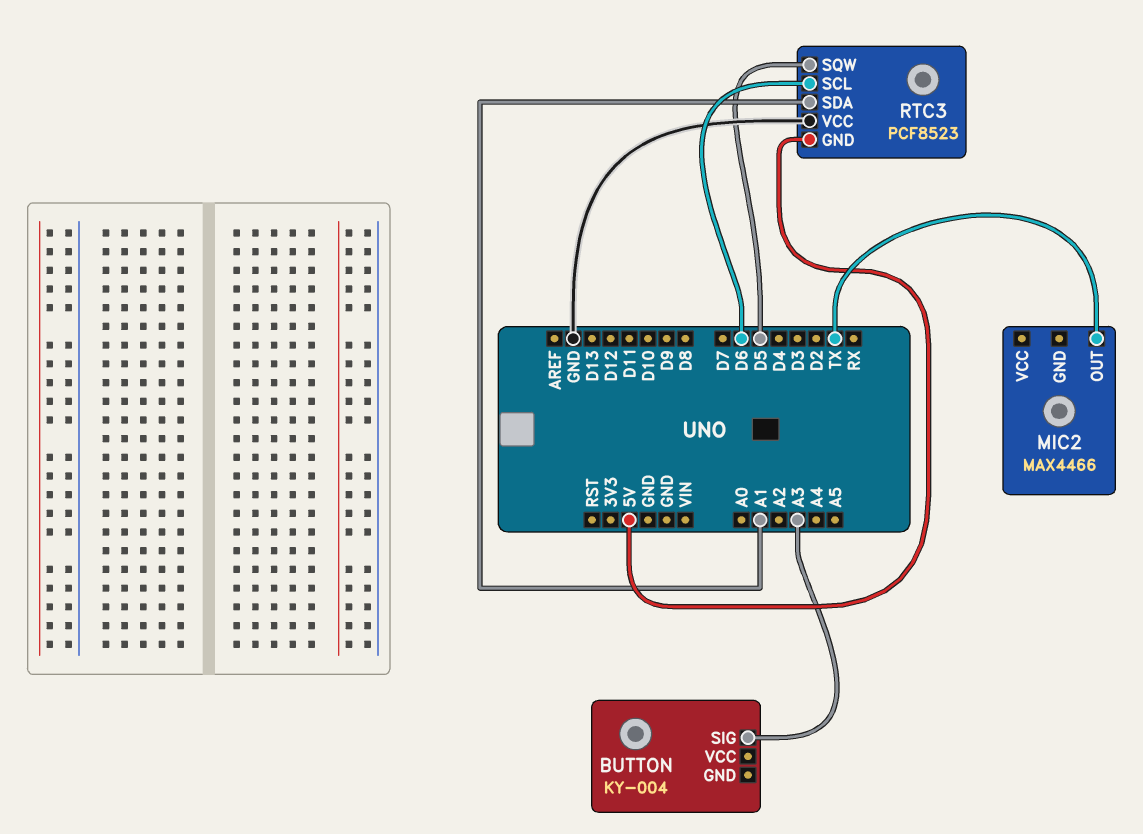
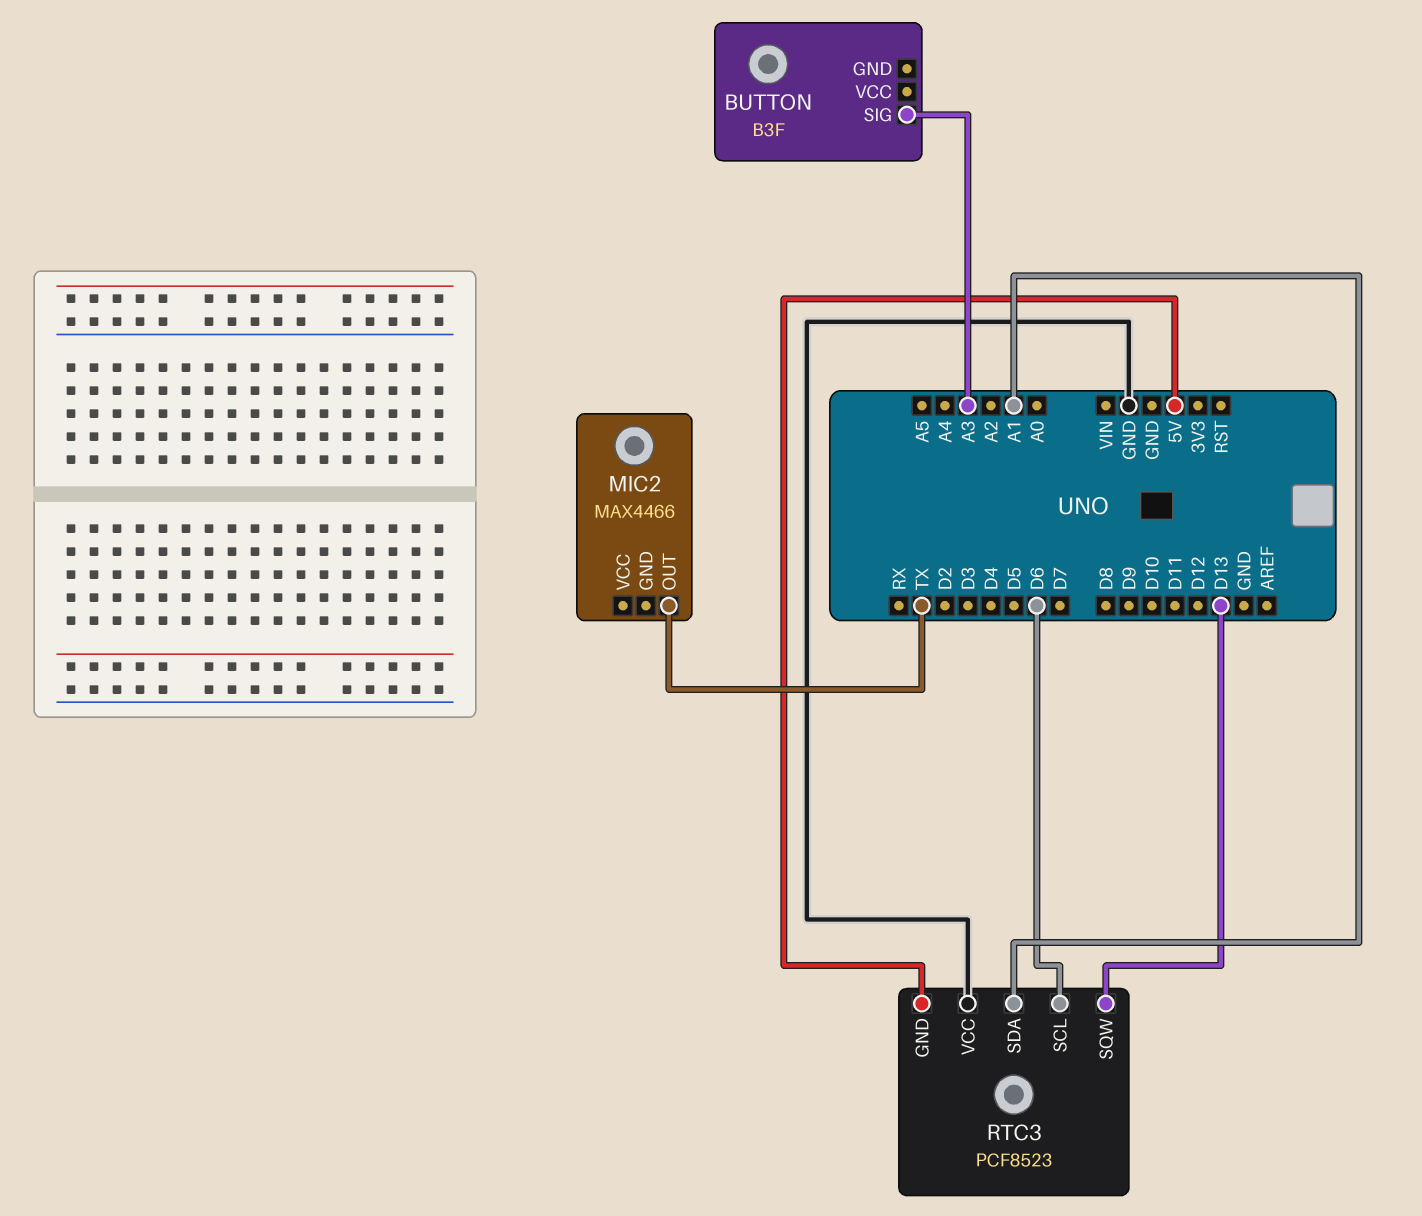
BUTTON: KY-004 -> B3F
RTC3 pin SQW: D5 -> D13

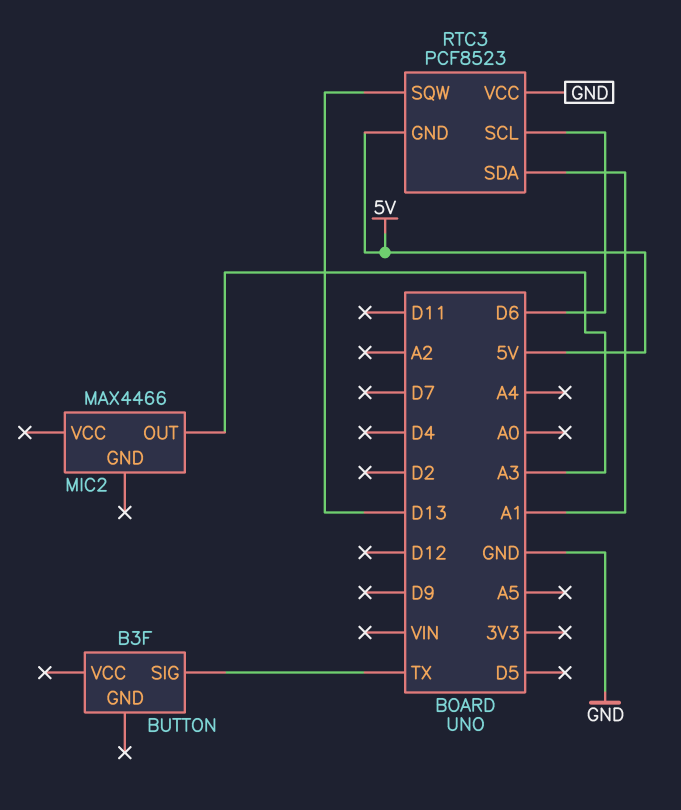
BUTTON pin SIG: A3 -> TX
MIC2 pin OUT: TX -> A3

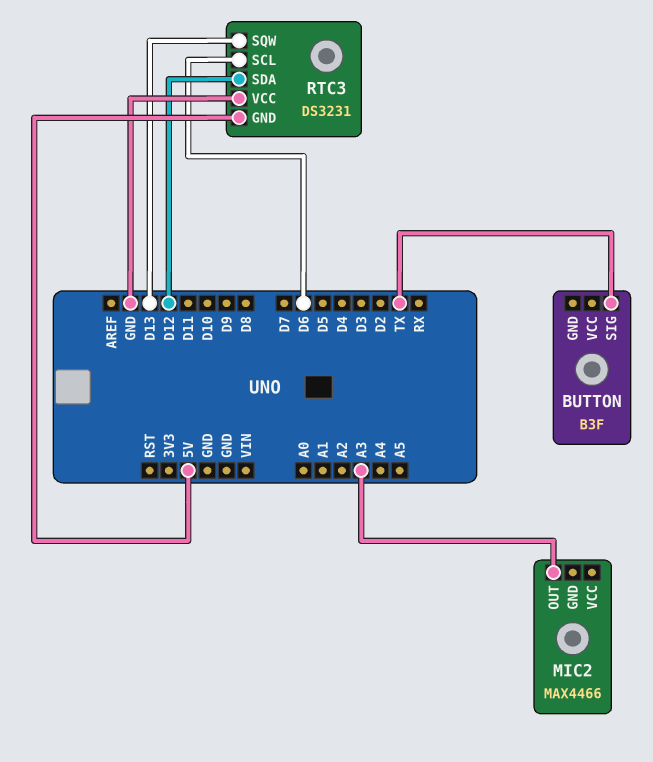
RTC3: PCF8523 -> DS3231
RTC3 pin SDA: A1 -> D12

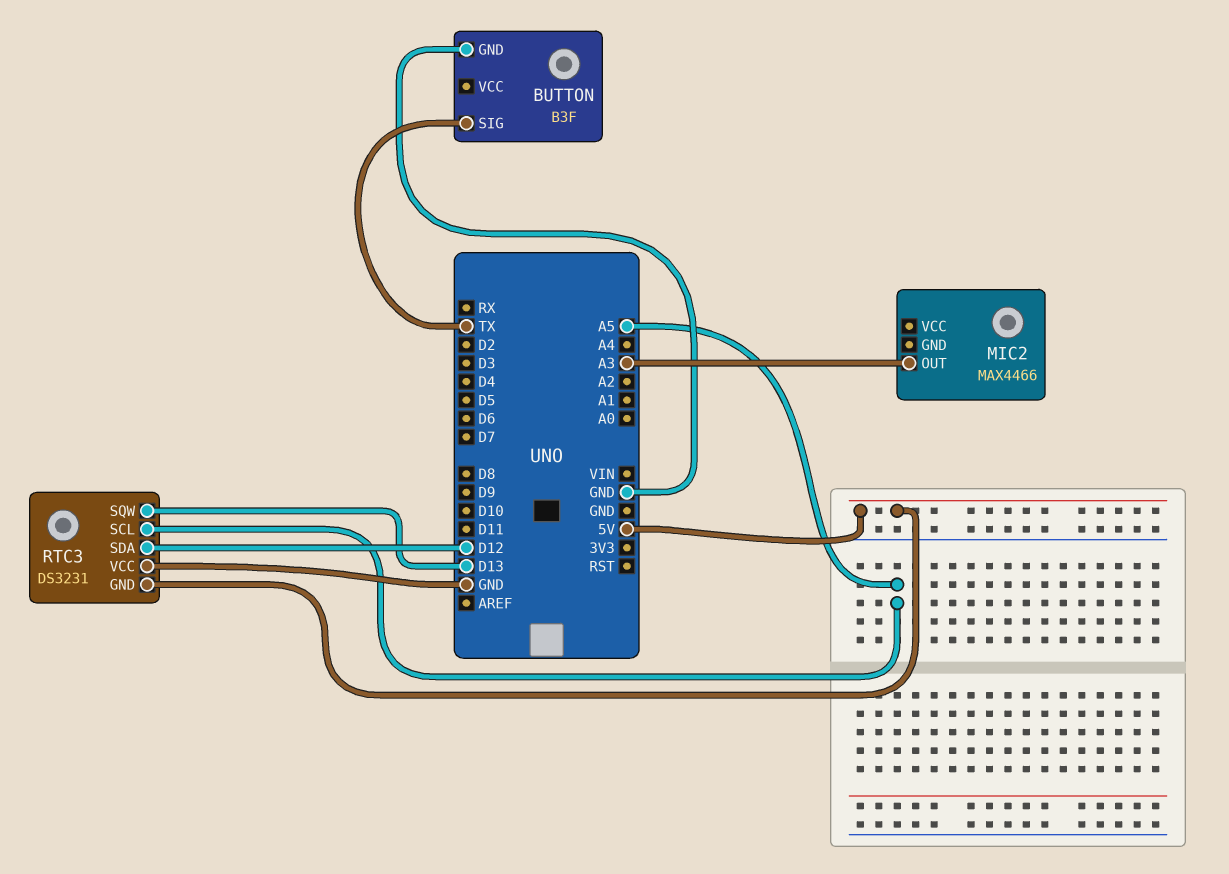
BUTTON pin GND: none -> GND
RTC3 pin SCL: D6 -> A5

